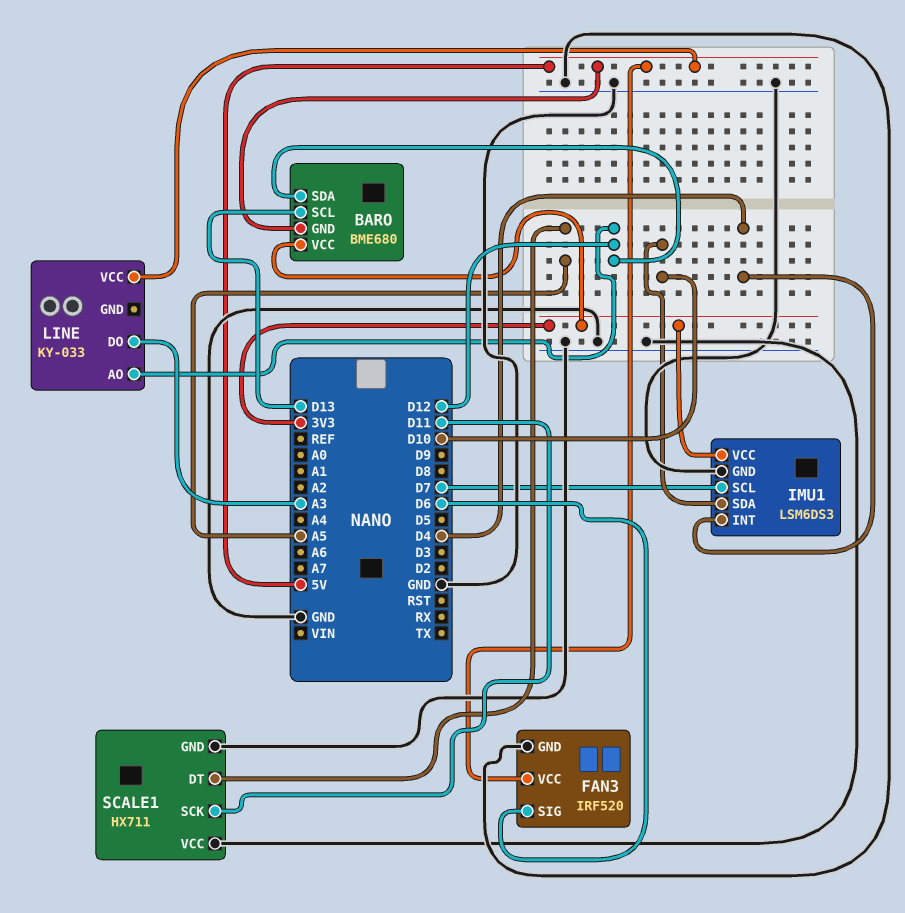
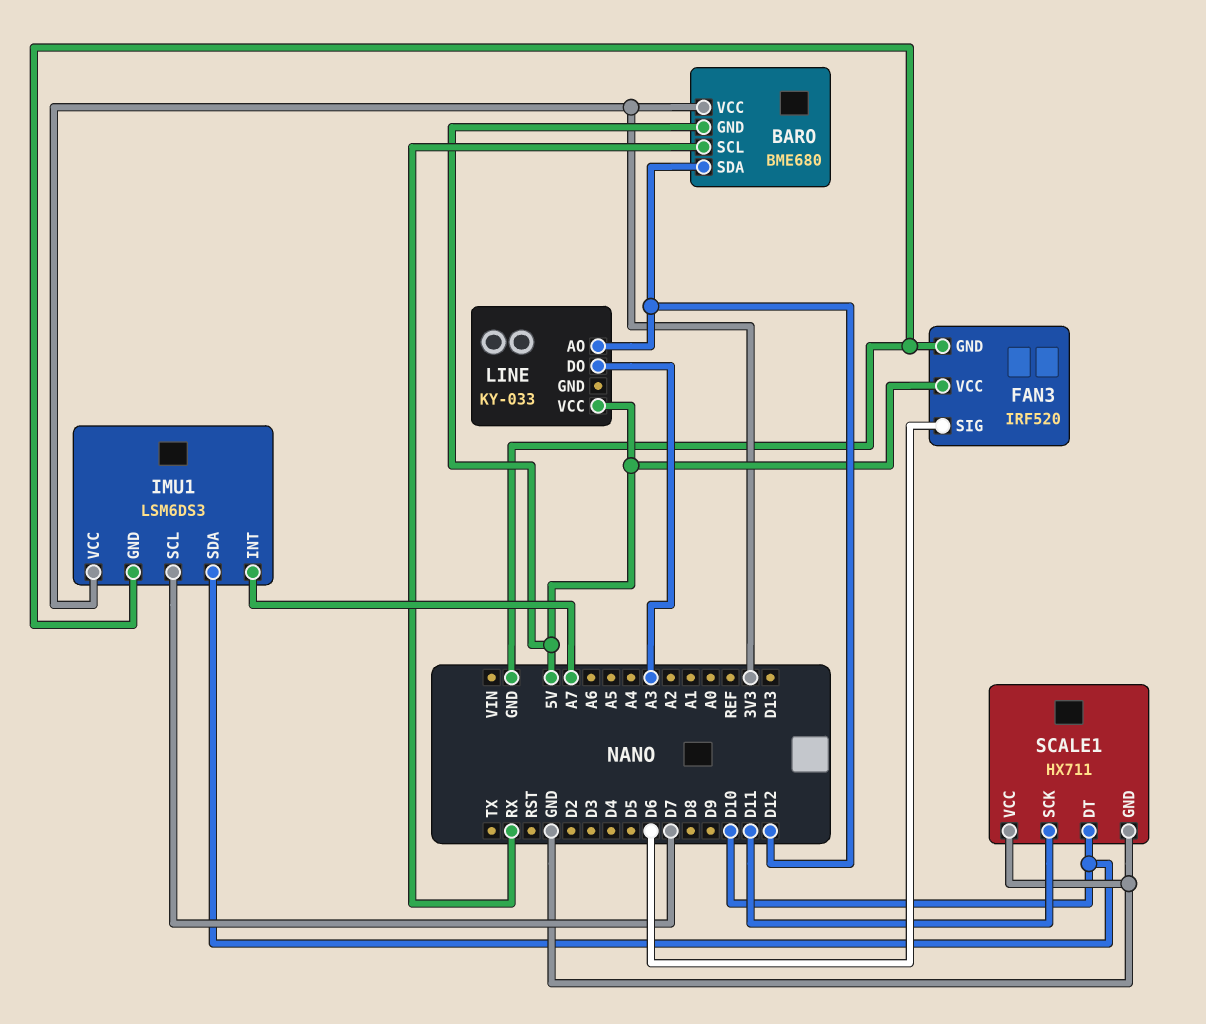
BARO pin SCL: D13 -> RX
IMU1 pin INT: D4 -> A7
SCALE1 pin DT: A5 -> D10

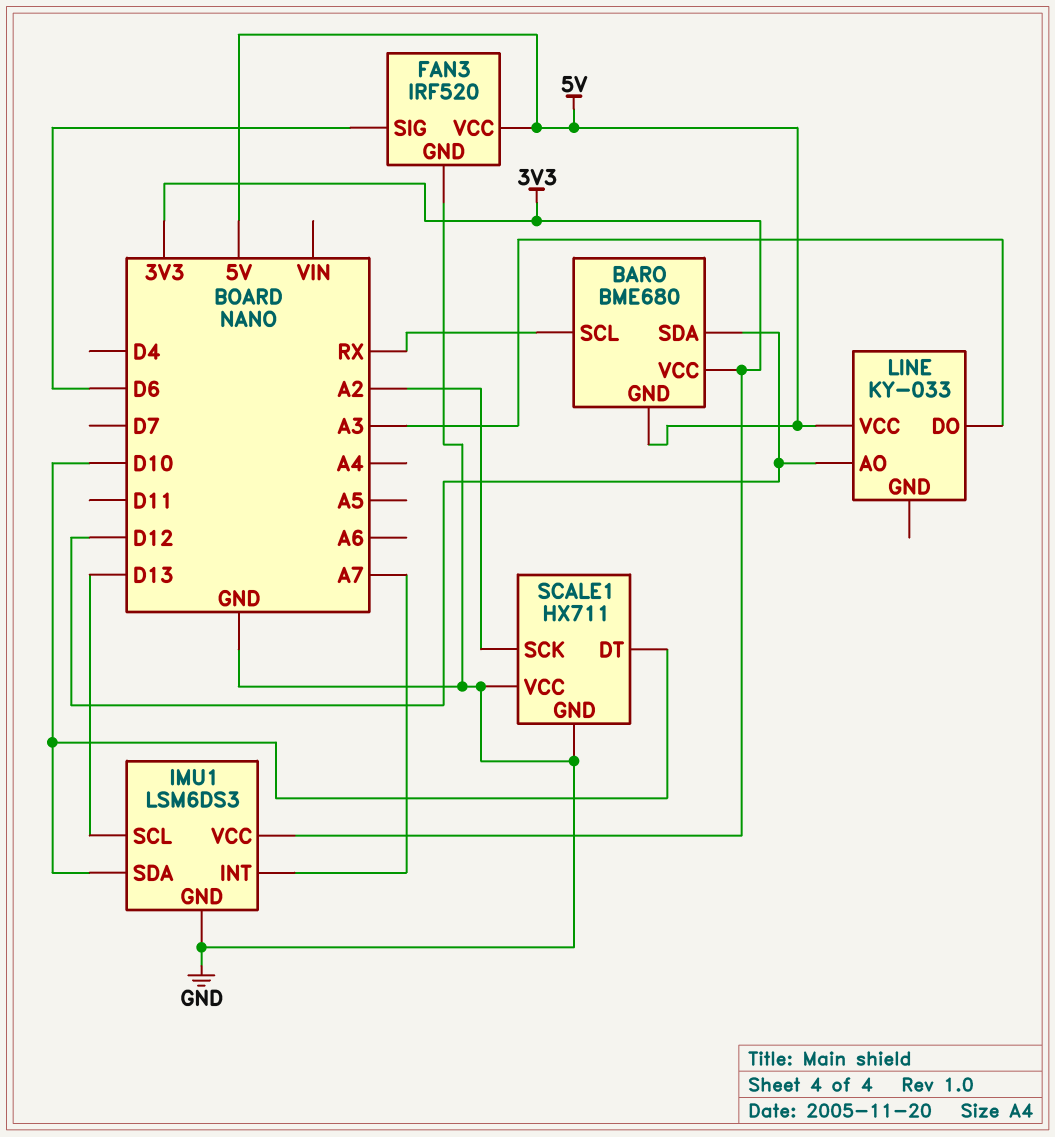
IMU1 pin SCL: D7 -> D13
SCALE1 pin SCK: D11 -> A2

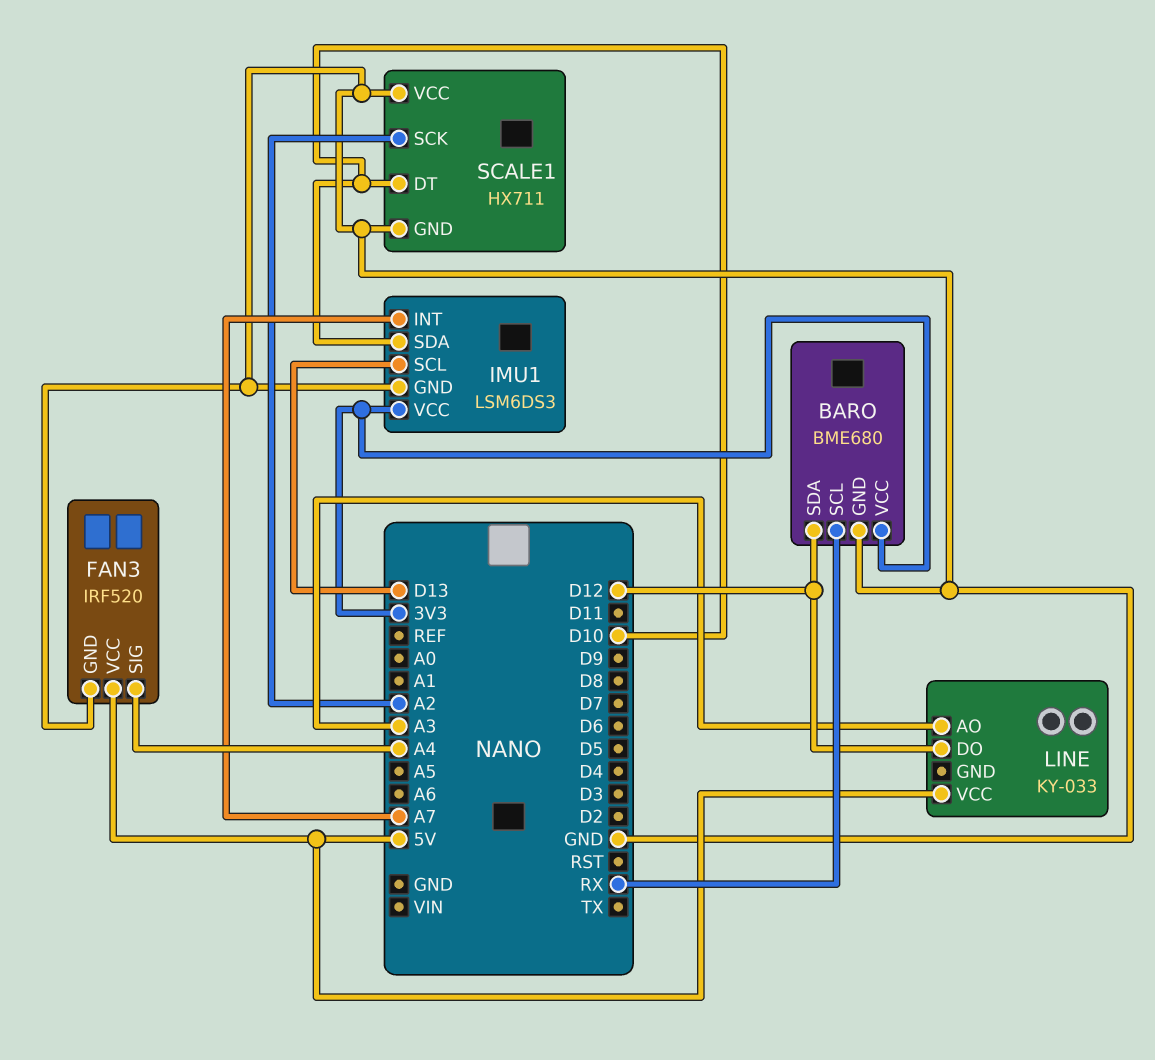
BARO pin GND: 5V -> GND
FAN3 pin SIG: D6 -> A4
LINE pin AO: D12 -> A3
LINE pin DO: A3 -> D12

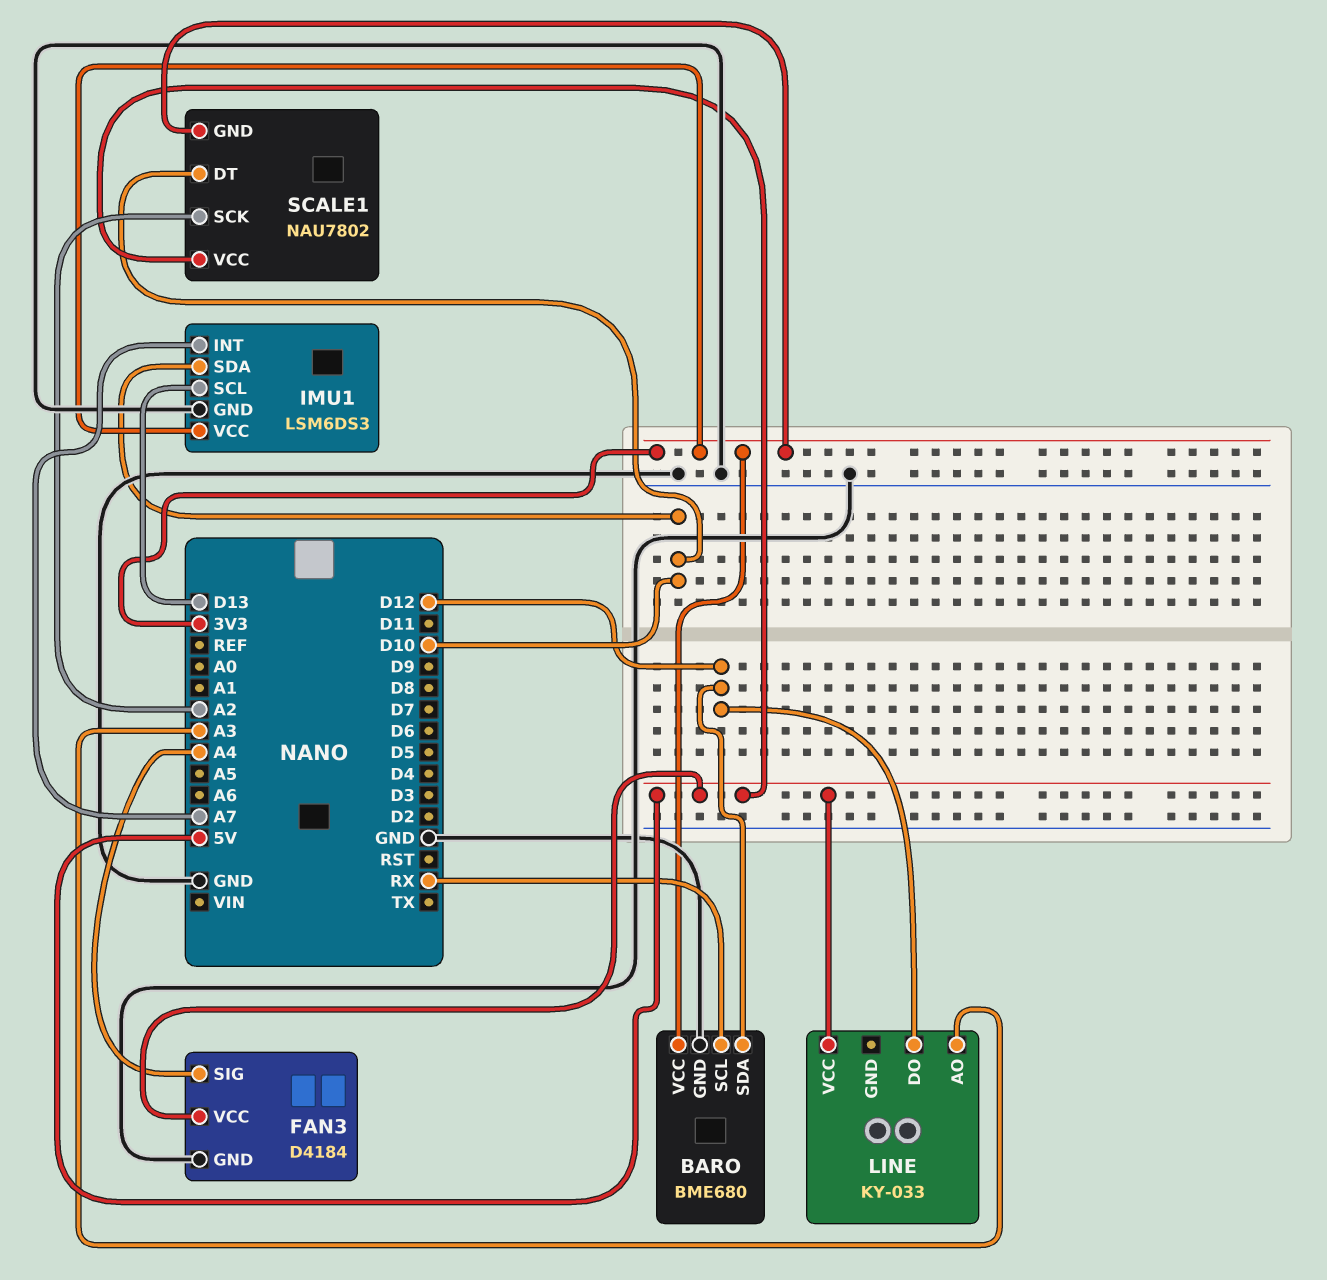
FAN3: IRF520 -> D4184
SCALE1: HX711 -> NAU7802
SCALE1 pin GND: GND -> 3V3
SCALE1 pin VCC: GND -> 5V

